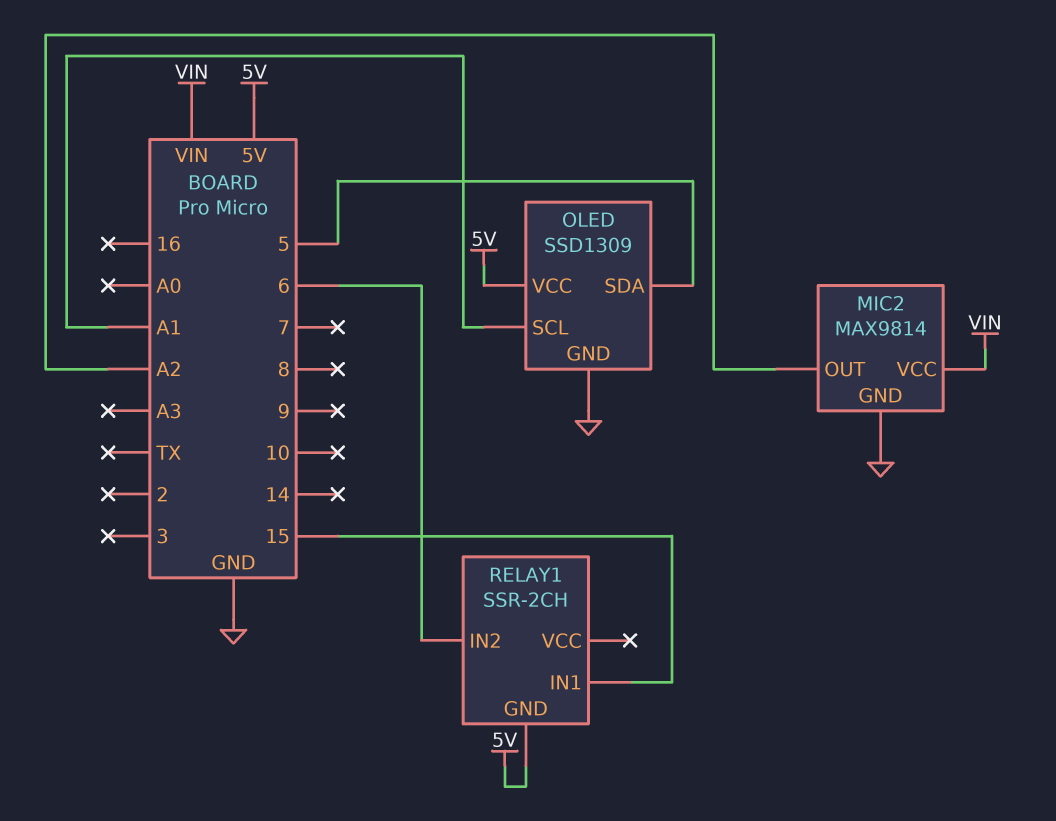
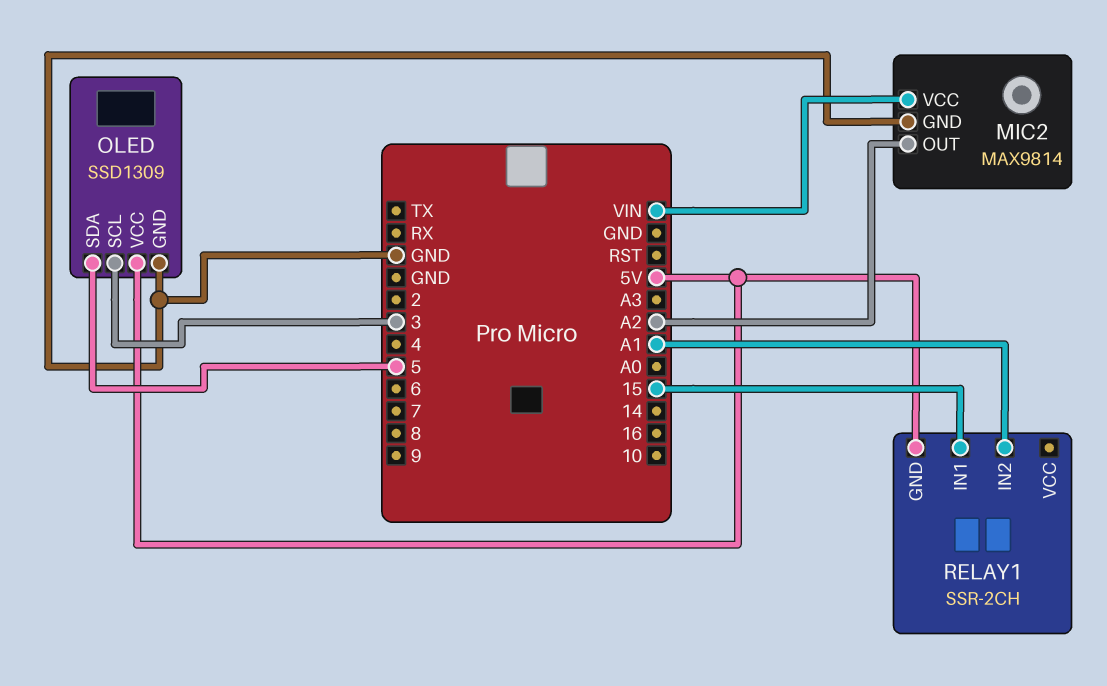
OLED pin SCL: A1 -> 3
RELAY1 pin IN2: 6 -> A1

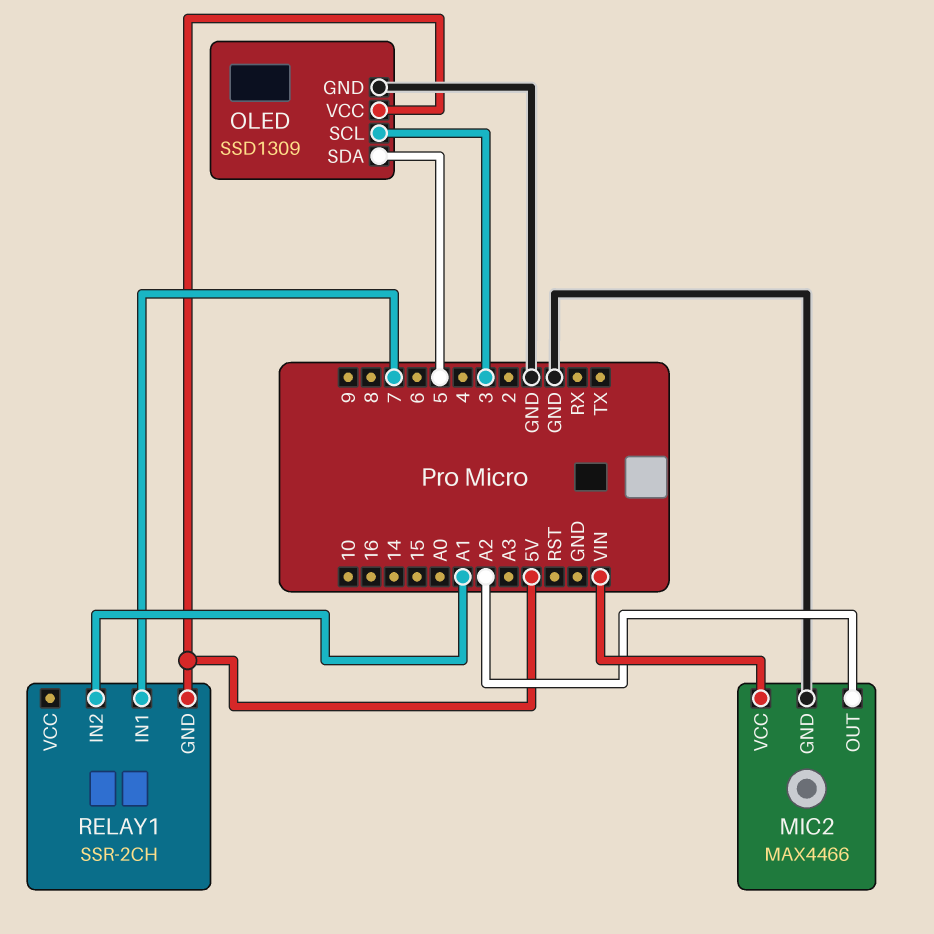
MIC2: MAX9814 -> MAX4466
RELAY1 pin IN1: 15 -> 7

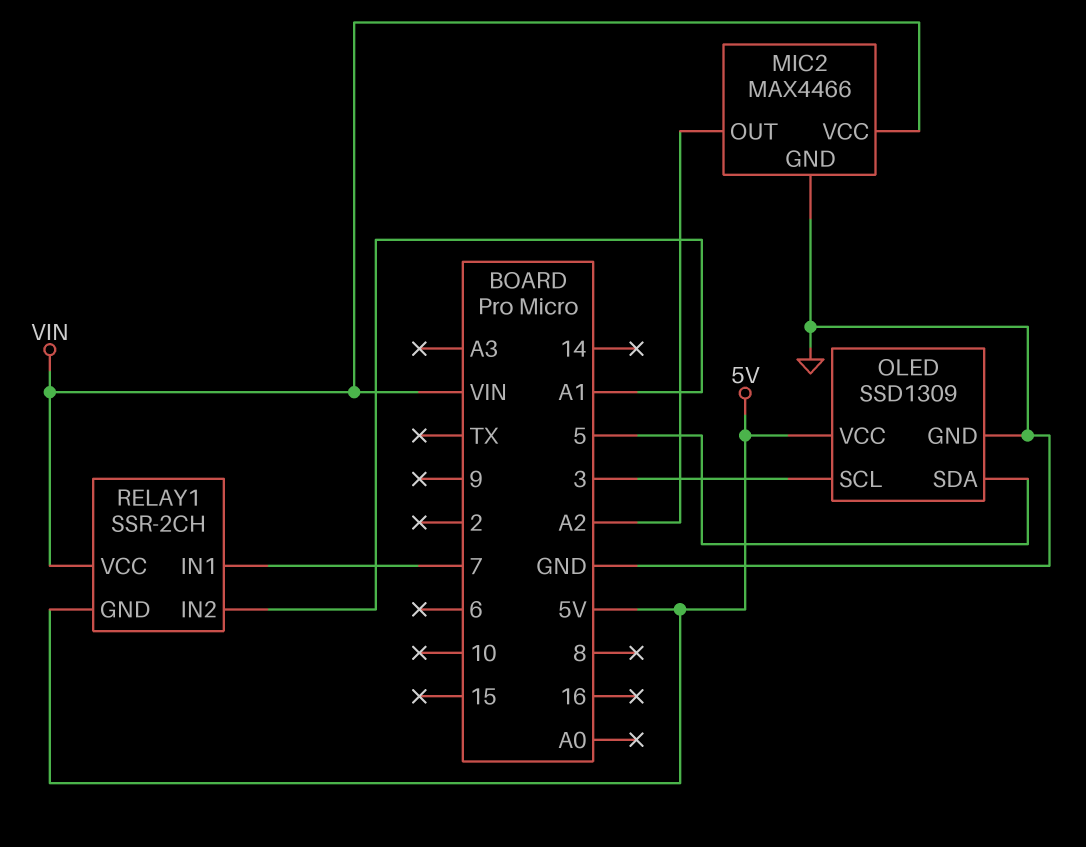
RELAY1 pin VCC: none -> VIN

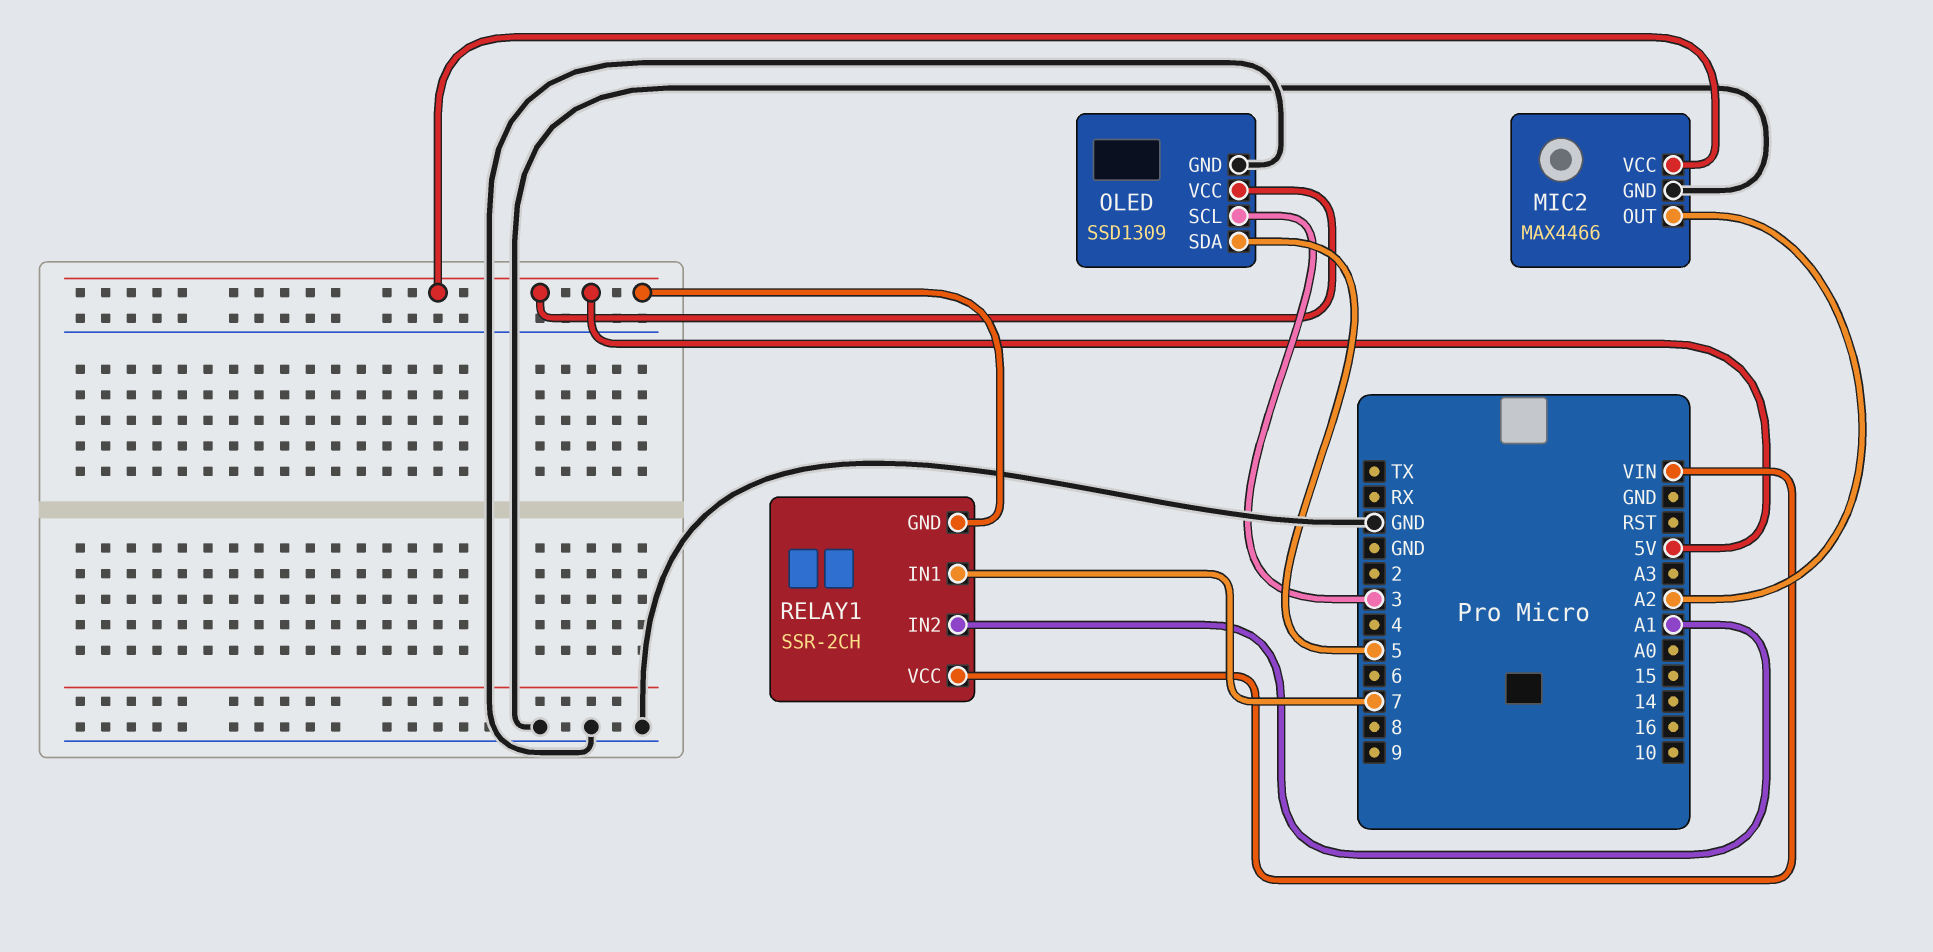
MIC2 pin VCC: VIN -> 5V

